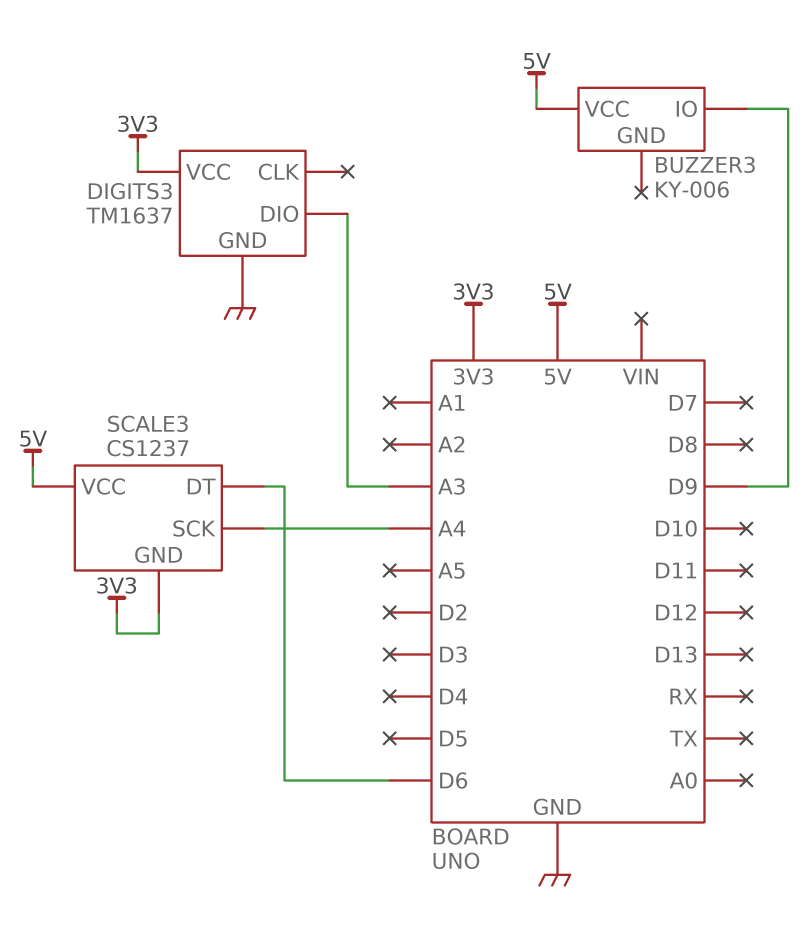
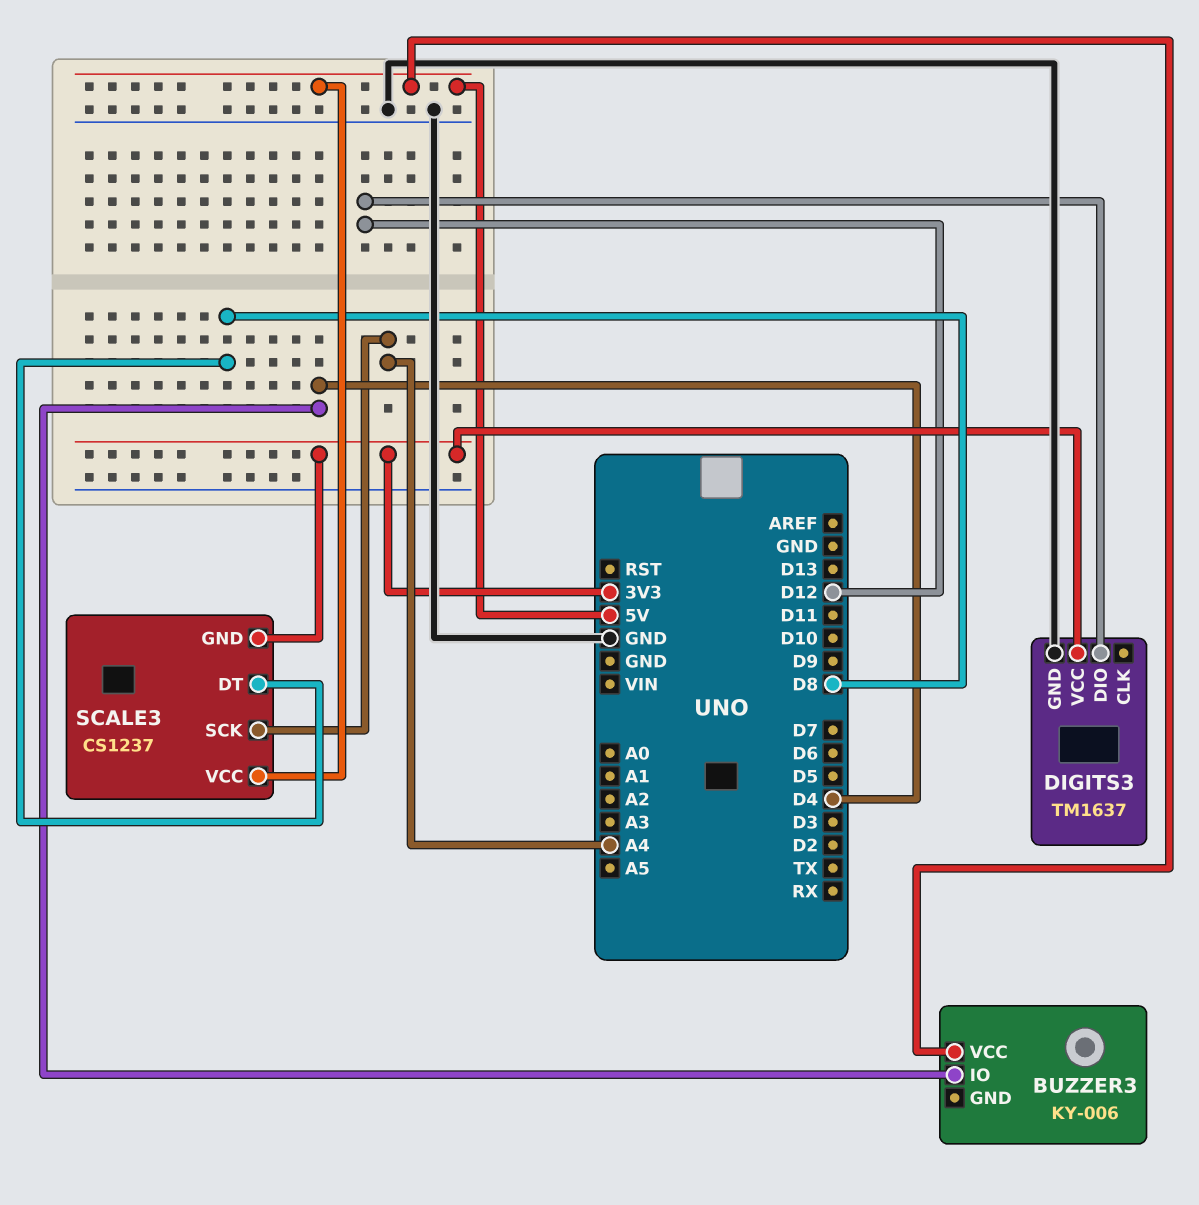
BUZZER3 pin IO: D9 -> D4
DIGITS3 pin DIO: A3 -> D12
SCALE3 pin DT: D6 -> D8

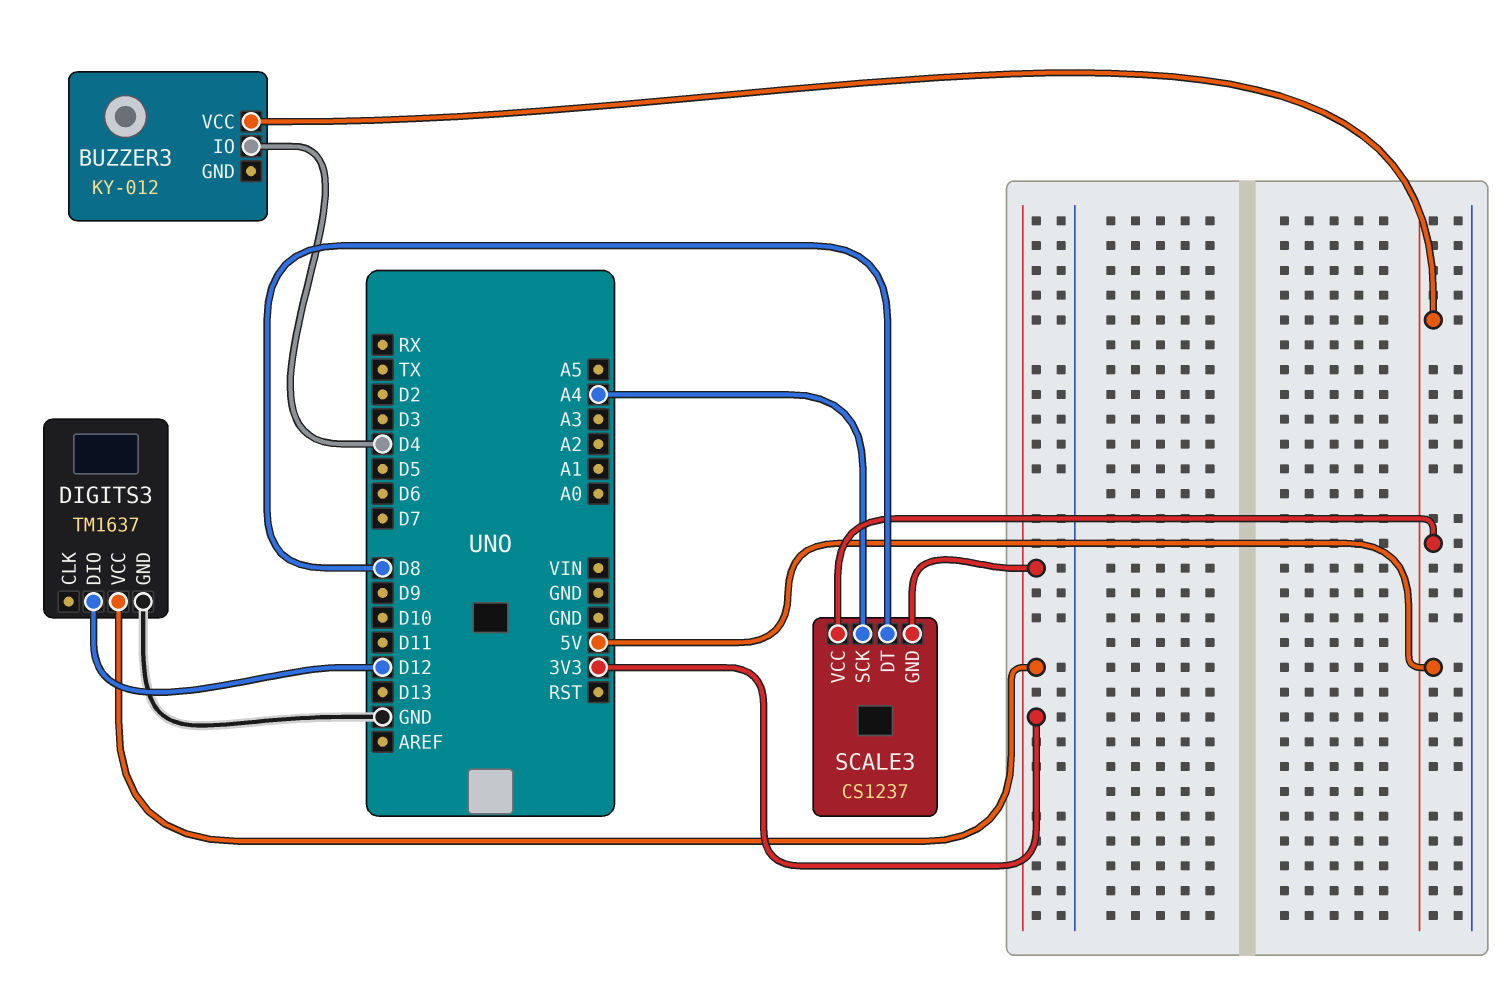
BUZZER3: KY-006 -> KY-012

